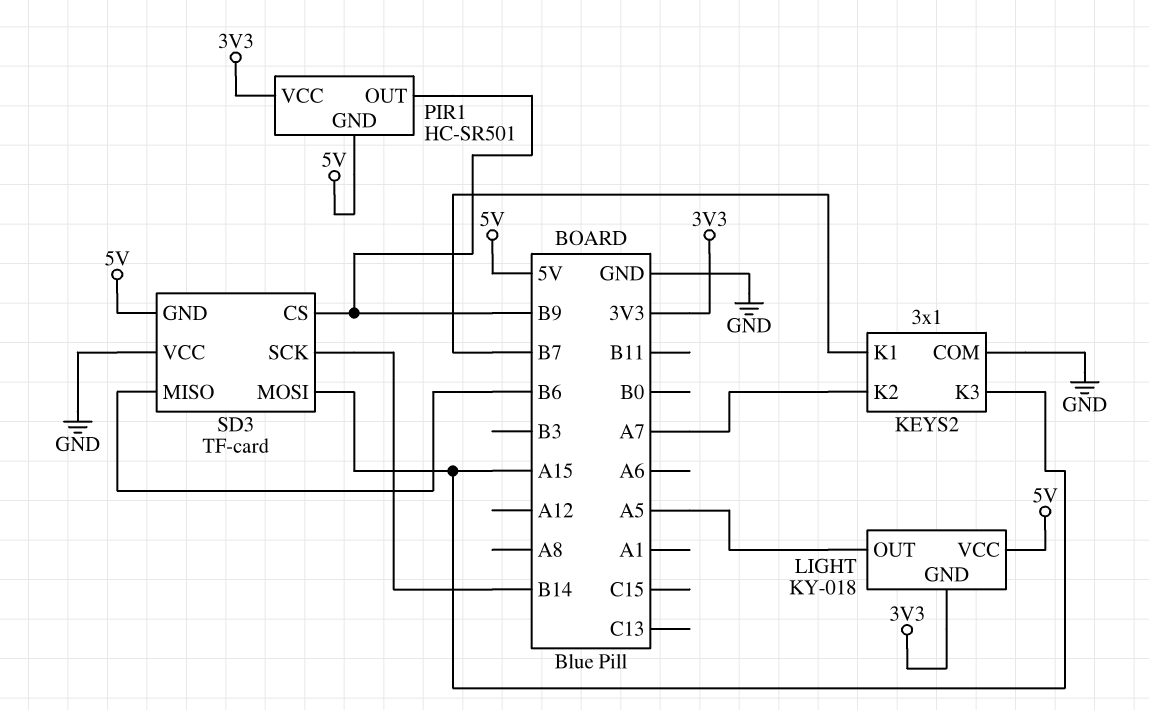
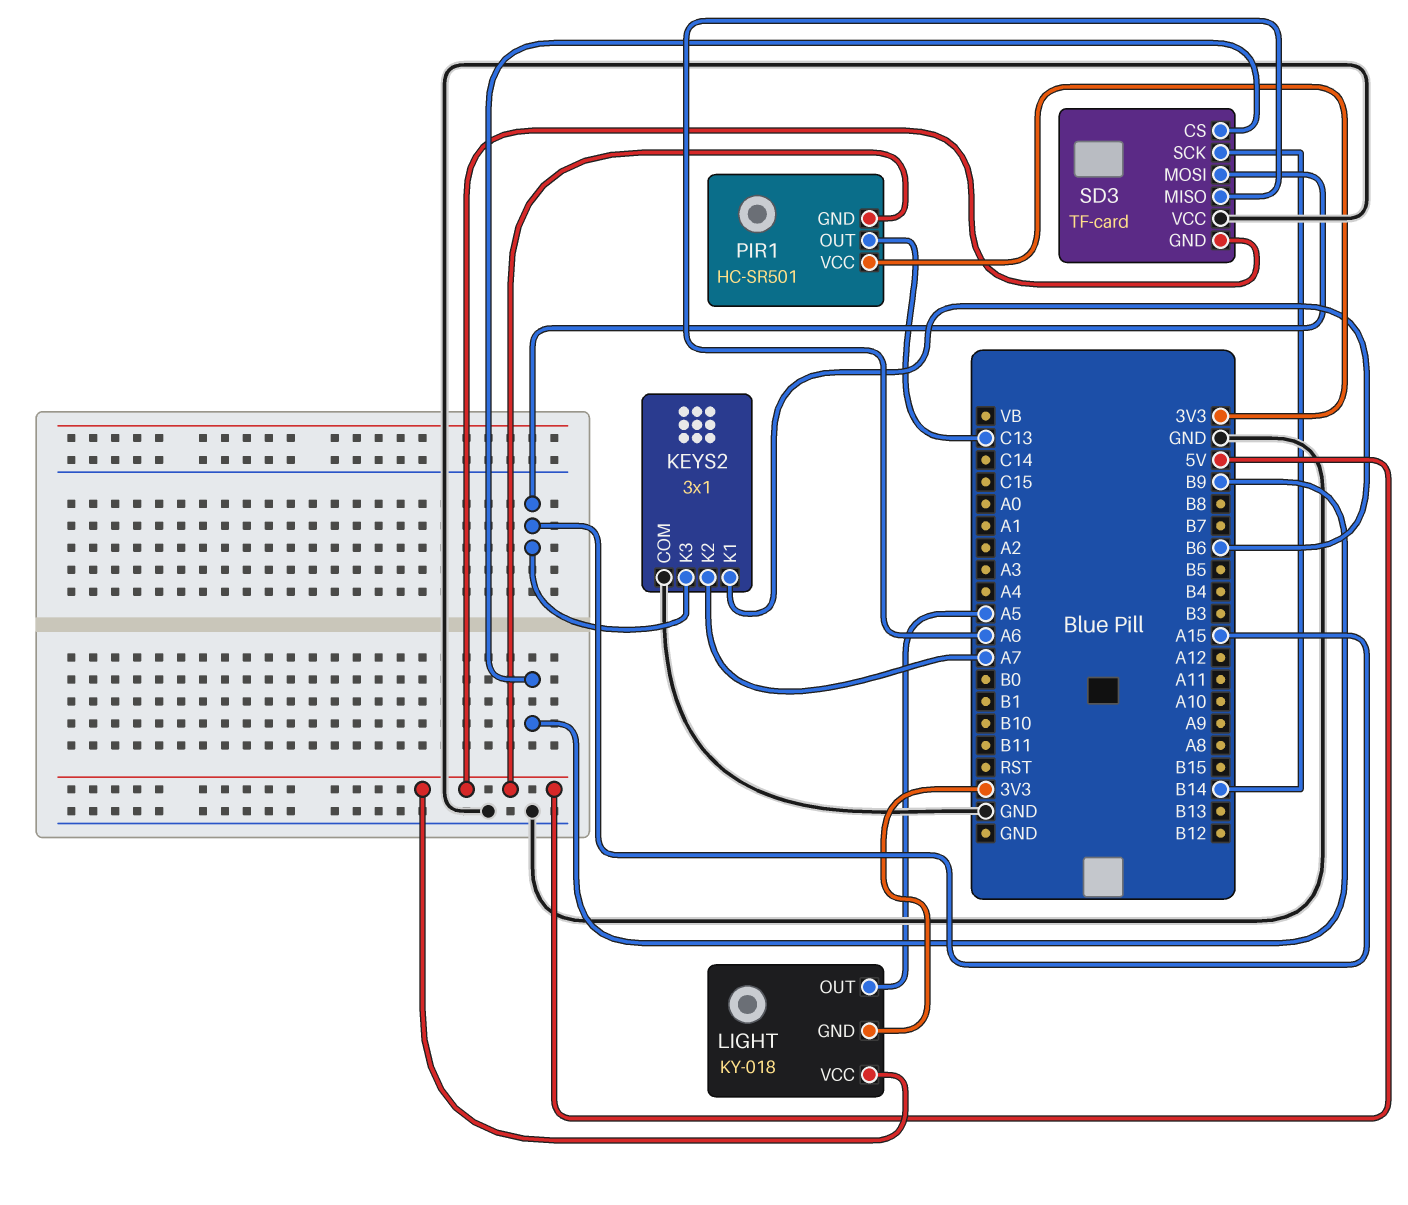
KEYS2 pin K1: B7 -> B6
PIR1 pin OUT: B9 -> C13
SD3 pin MISO: B6 -> A6

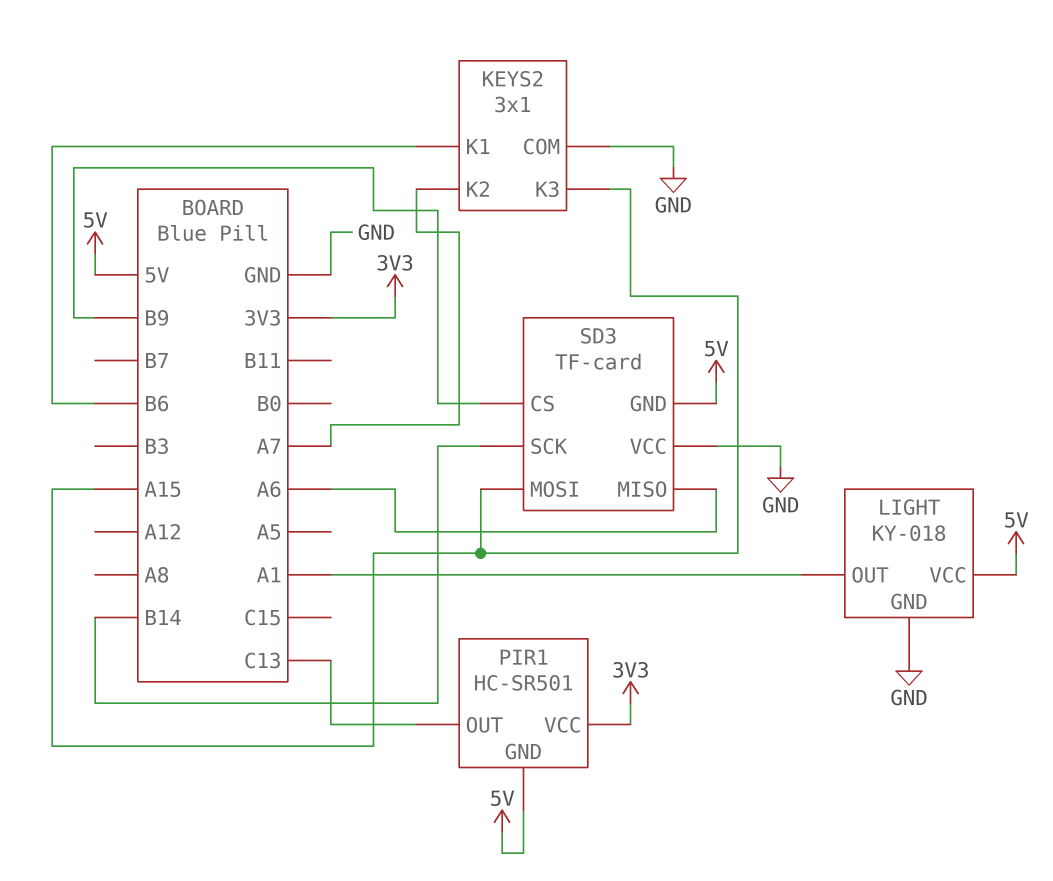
LIGHT pin GND: 3V3 -> GND
LIGHT pin OUT: A5 -> A1

